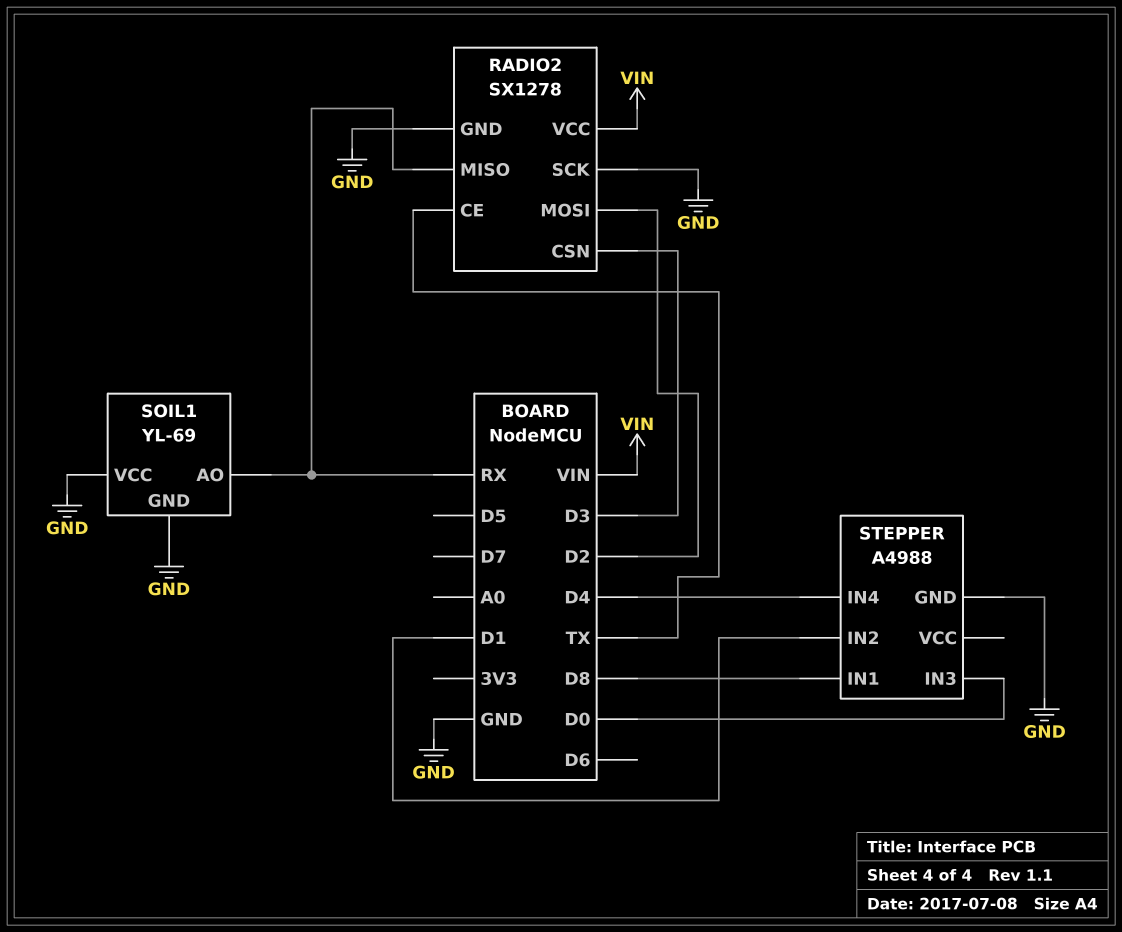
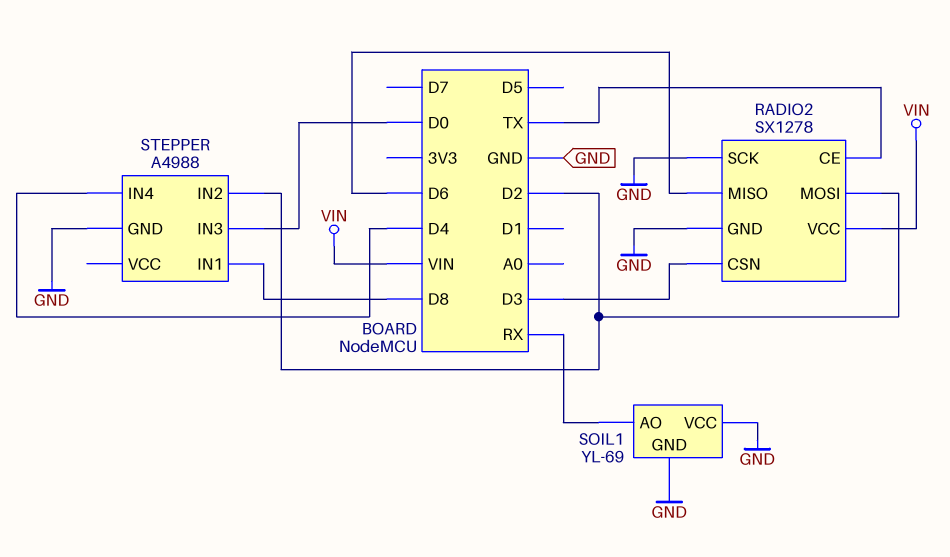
RADIO2 pin MISO: RX -> D6
STEPPER pin IN2: D1 -> D2

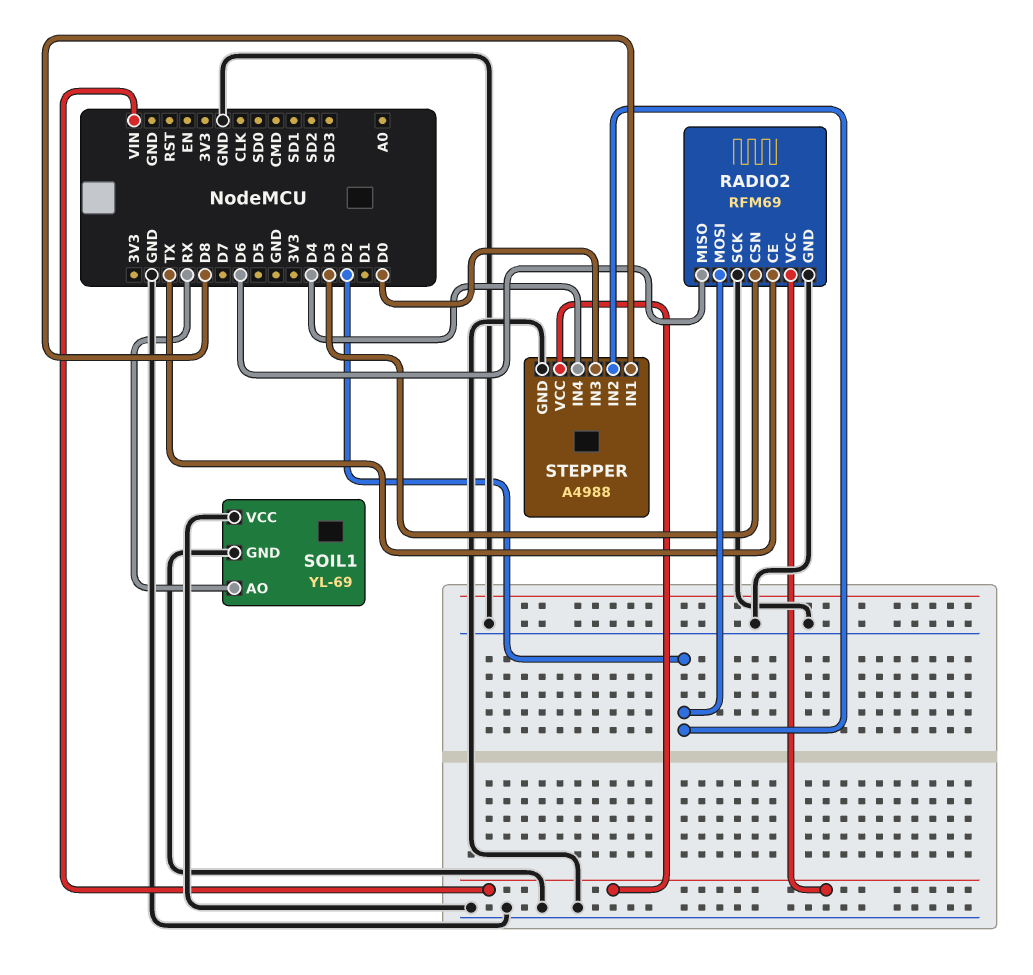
RADIO2: SX1278 -> RFM69
STEPPER pin VCC: none -> VIN

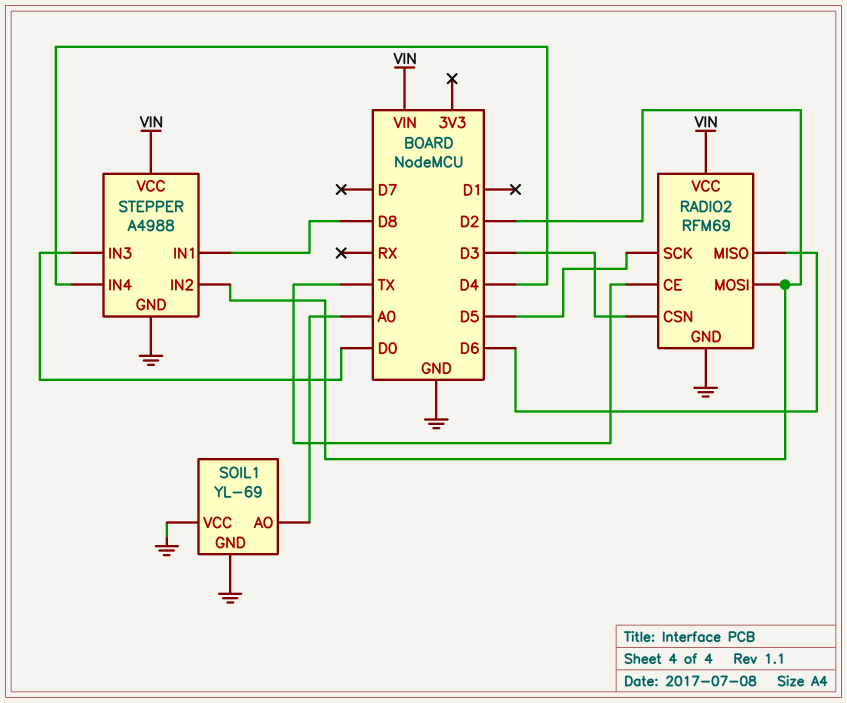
RADIO2 pin SCK: GND -> D5
SOIL1 pin AO: RX -> A0

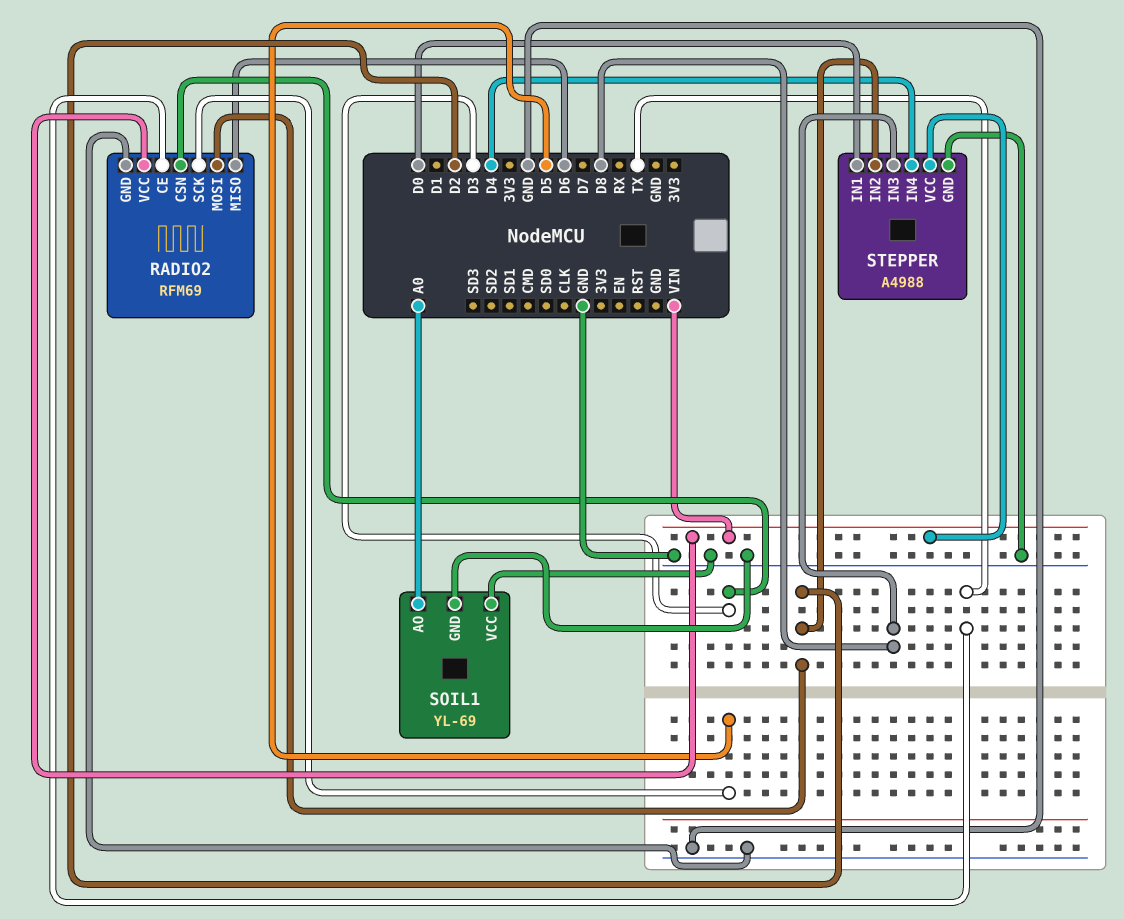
STEPPER pin IN1: D8 -> D0
STEPPER pin IN3: D0 -> D8

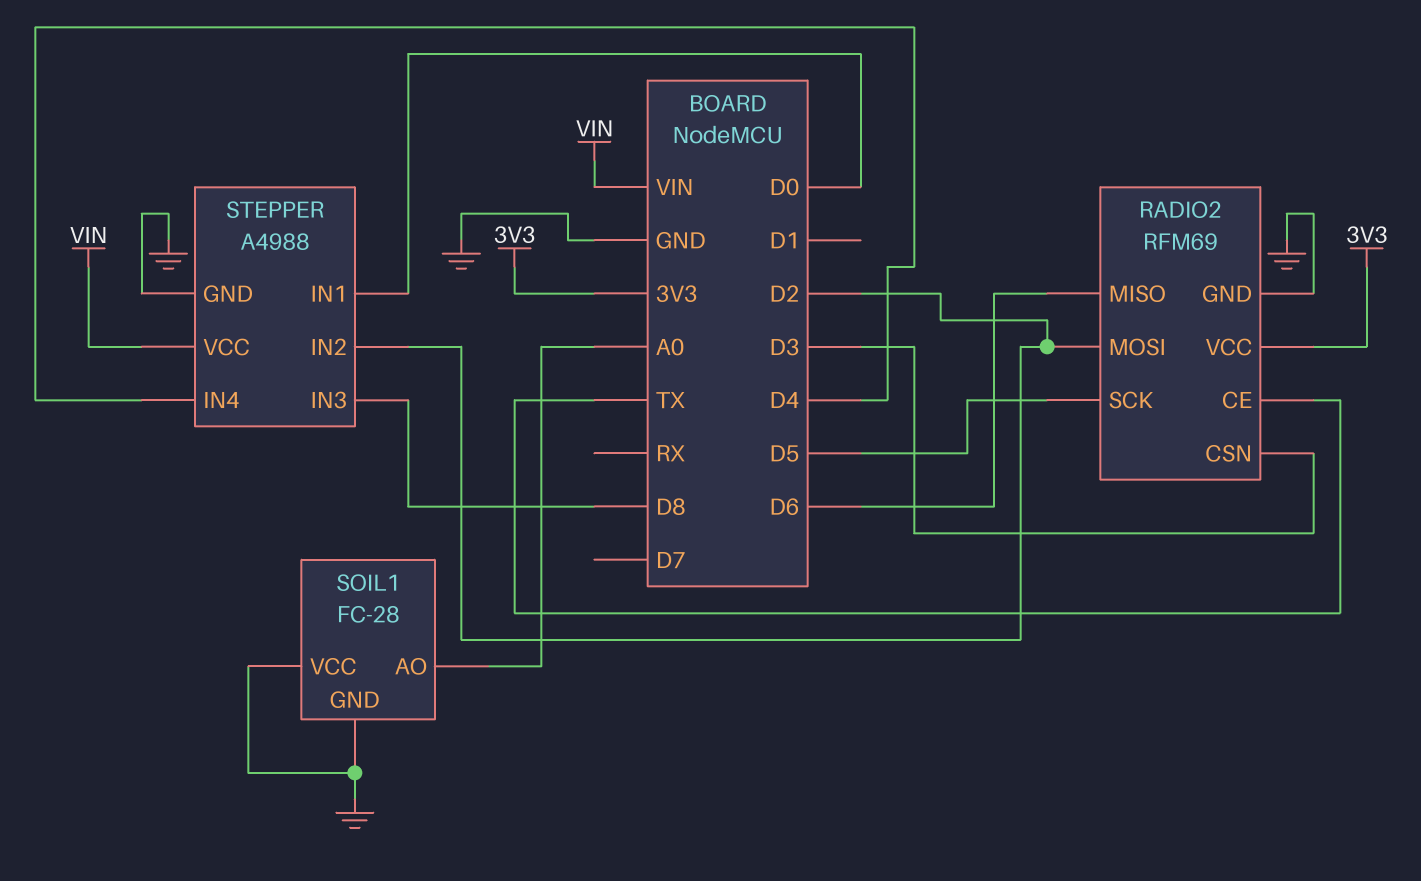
RADIO2 pin VCC: VIN -> 3V3
SOIL1: YL-69 -> FC-28

